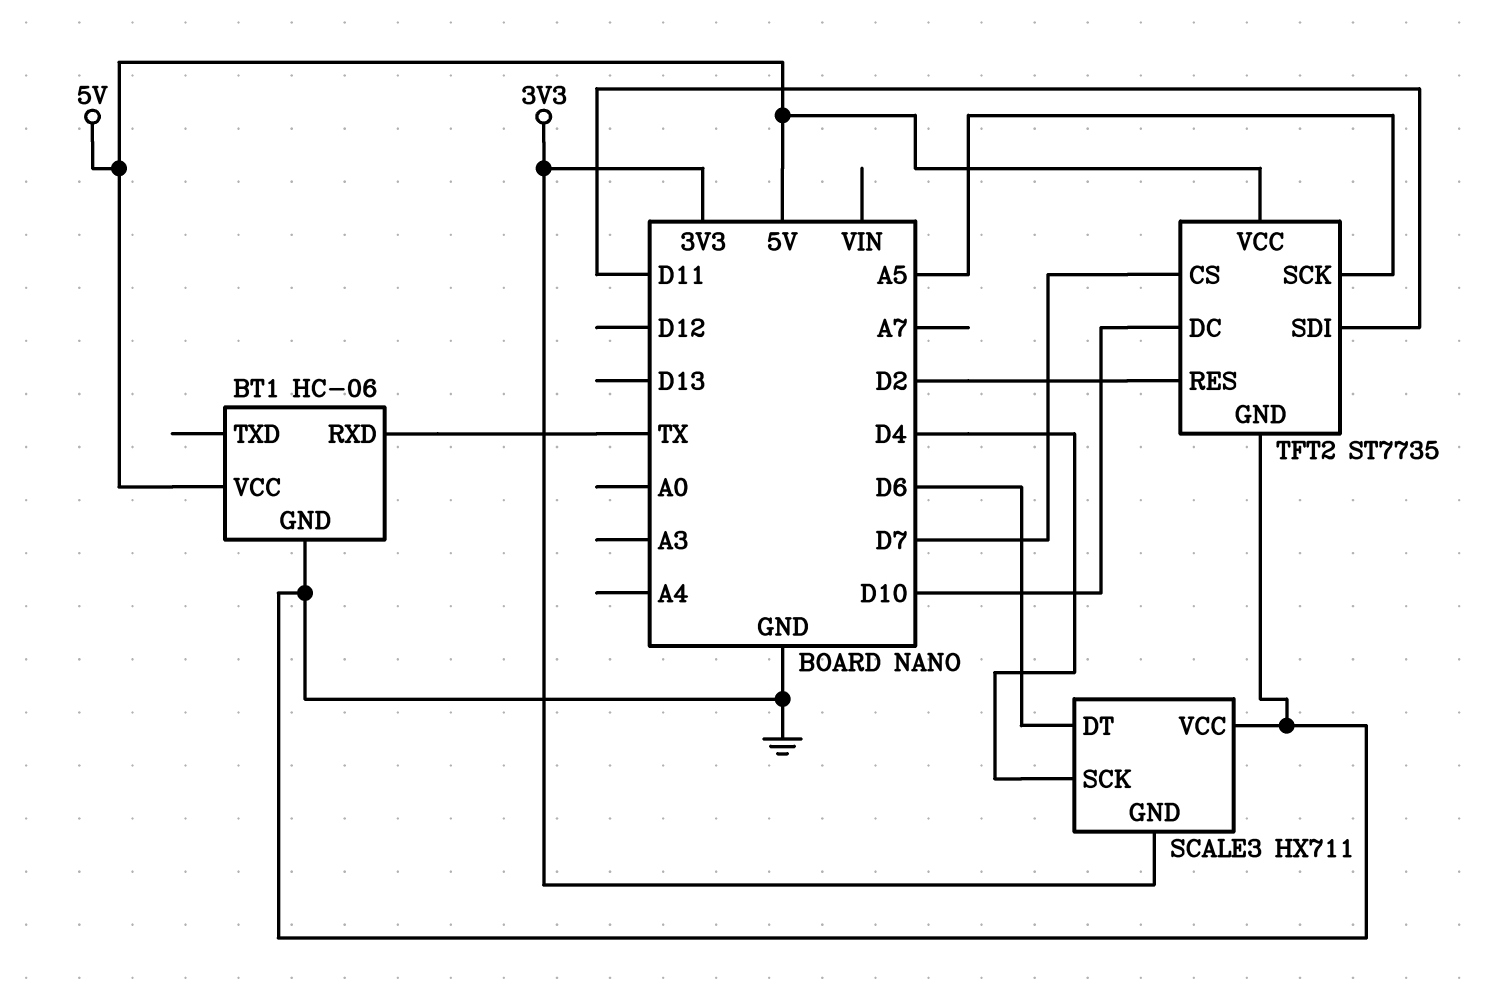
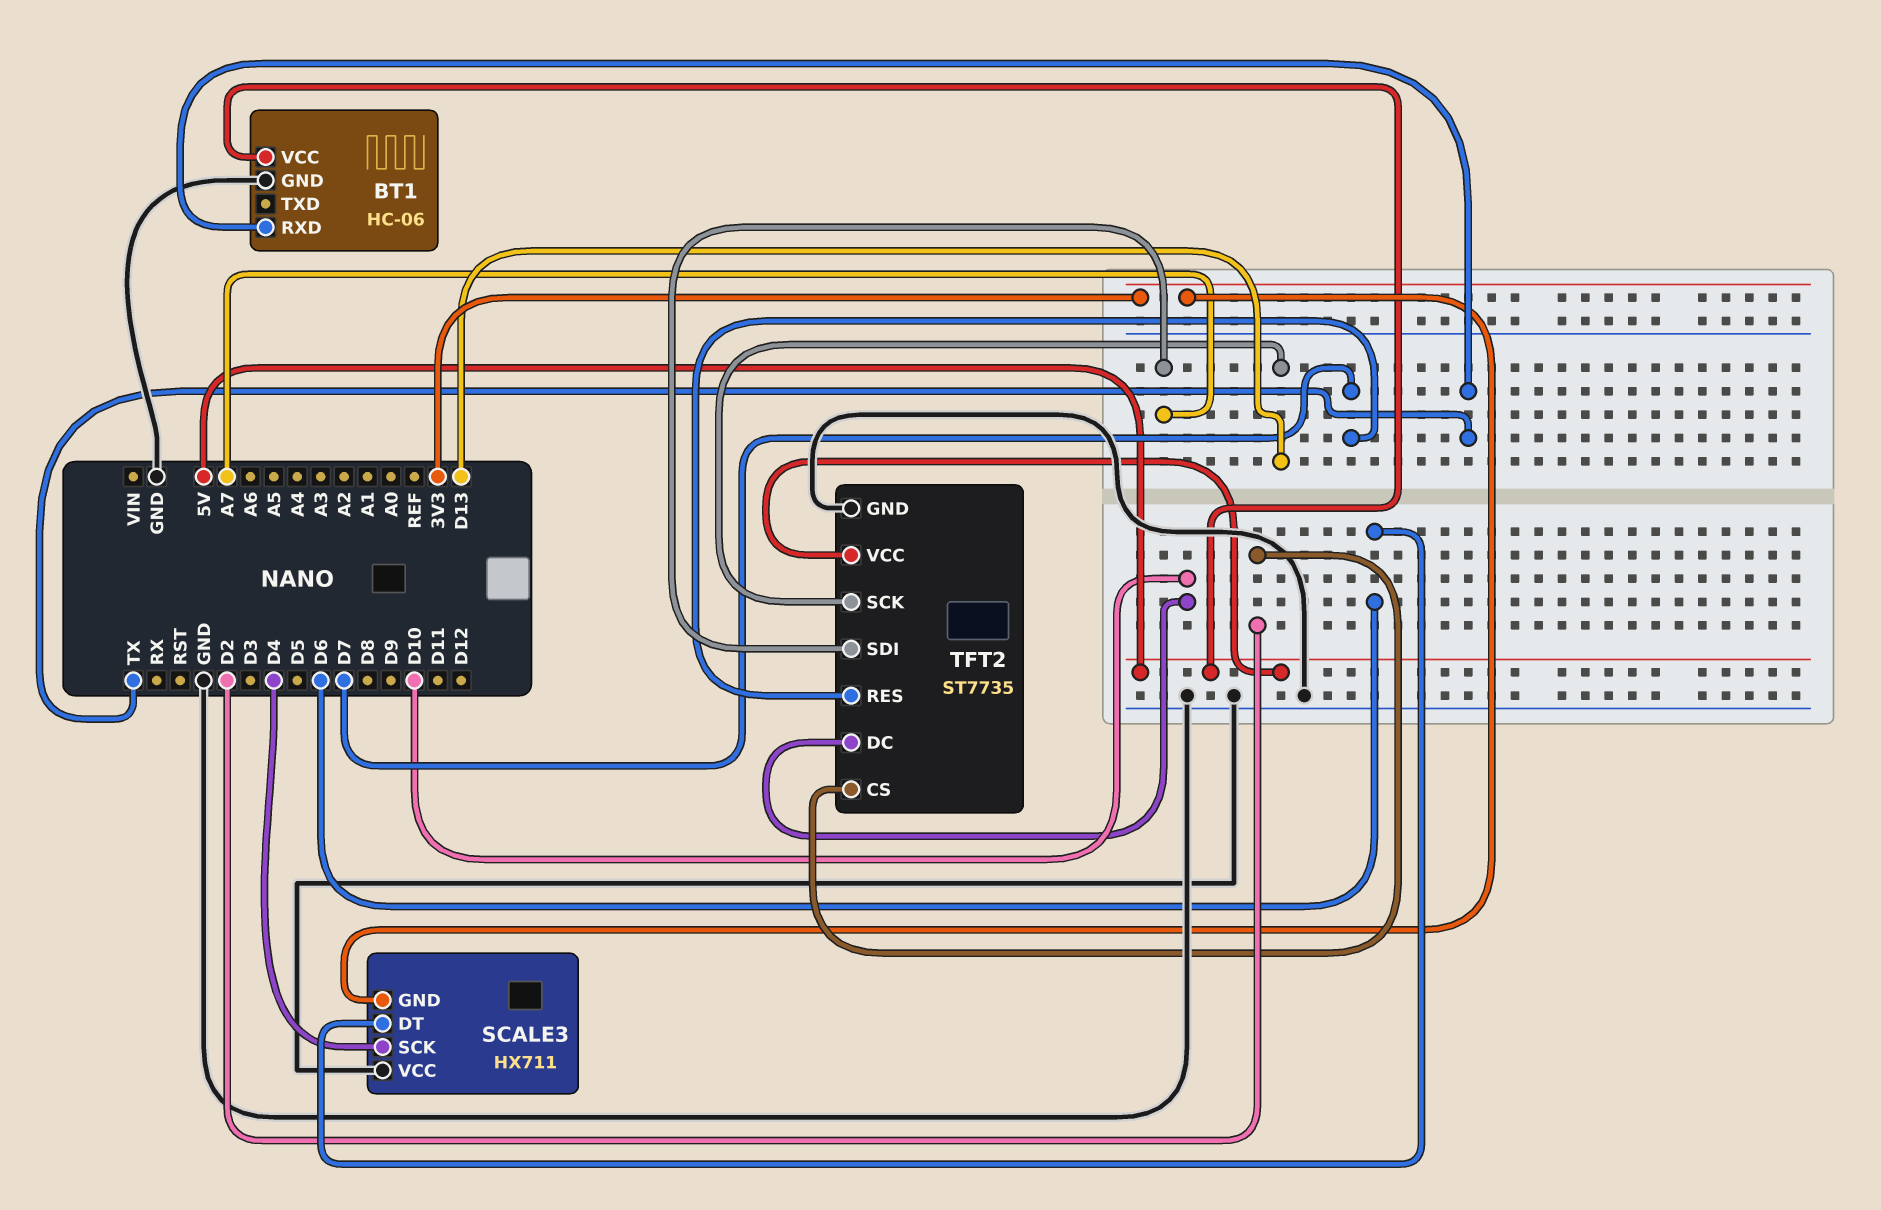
TFT2 pin CS: D7 -> D2
TFT2 pin RES: D2 -> D7
TFT2 pin SCK: A5 -> D13
TFT2 pin SDI: D11 -> A7

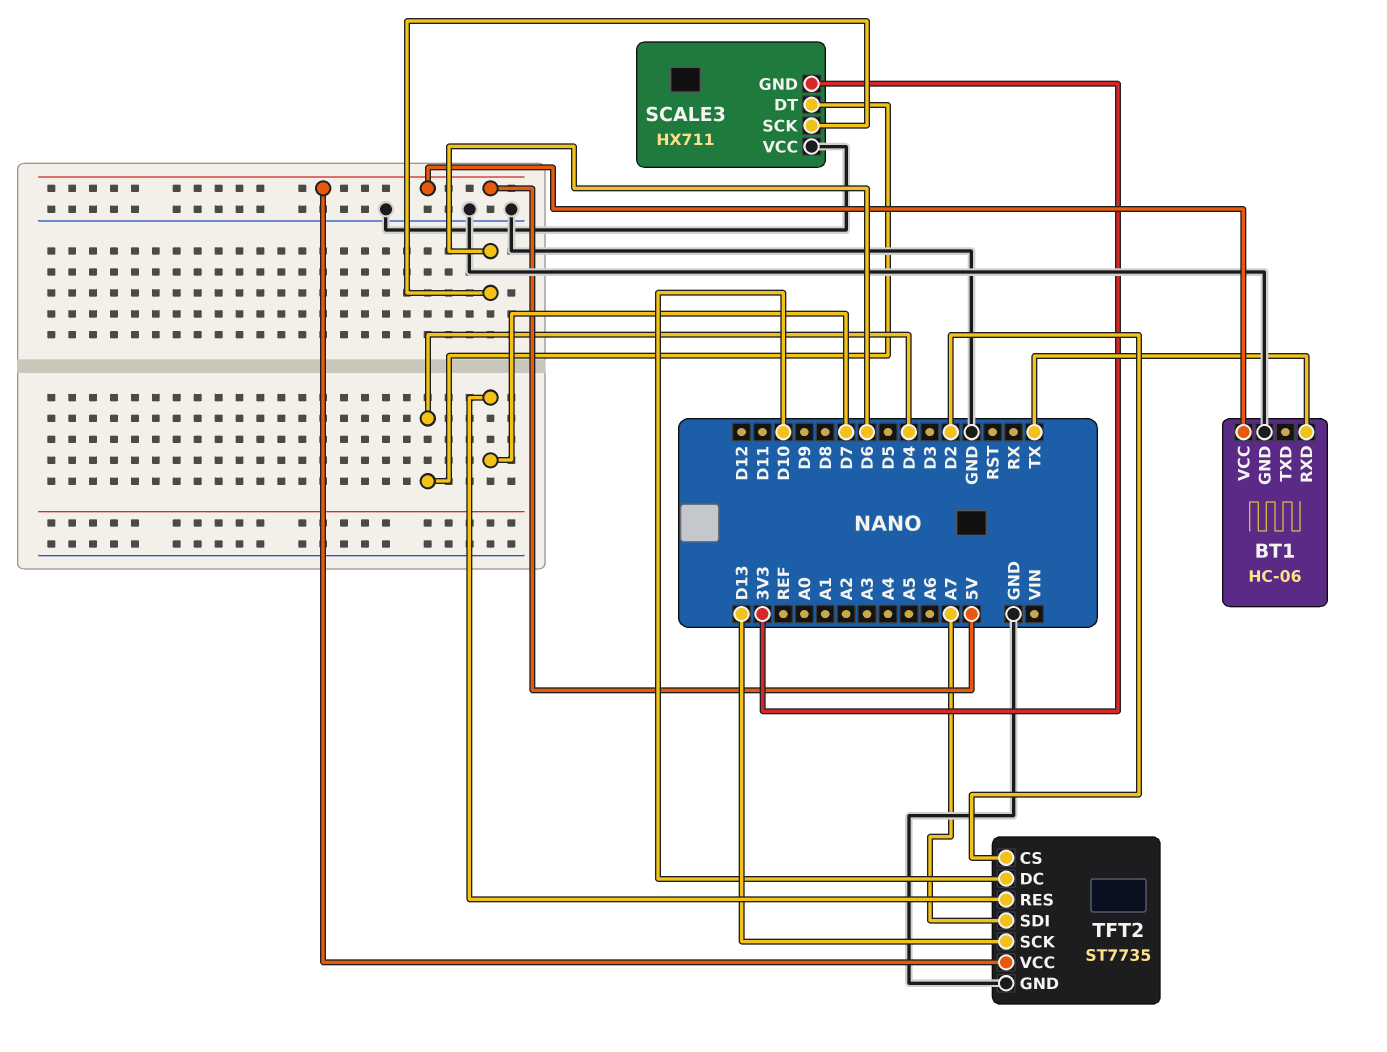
SCALE3 pin DT: D6 -> D4
SCALE3 pin SCK: D4 -> D6

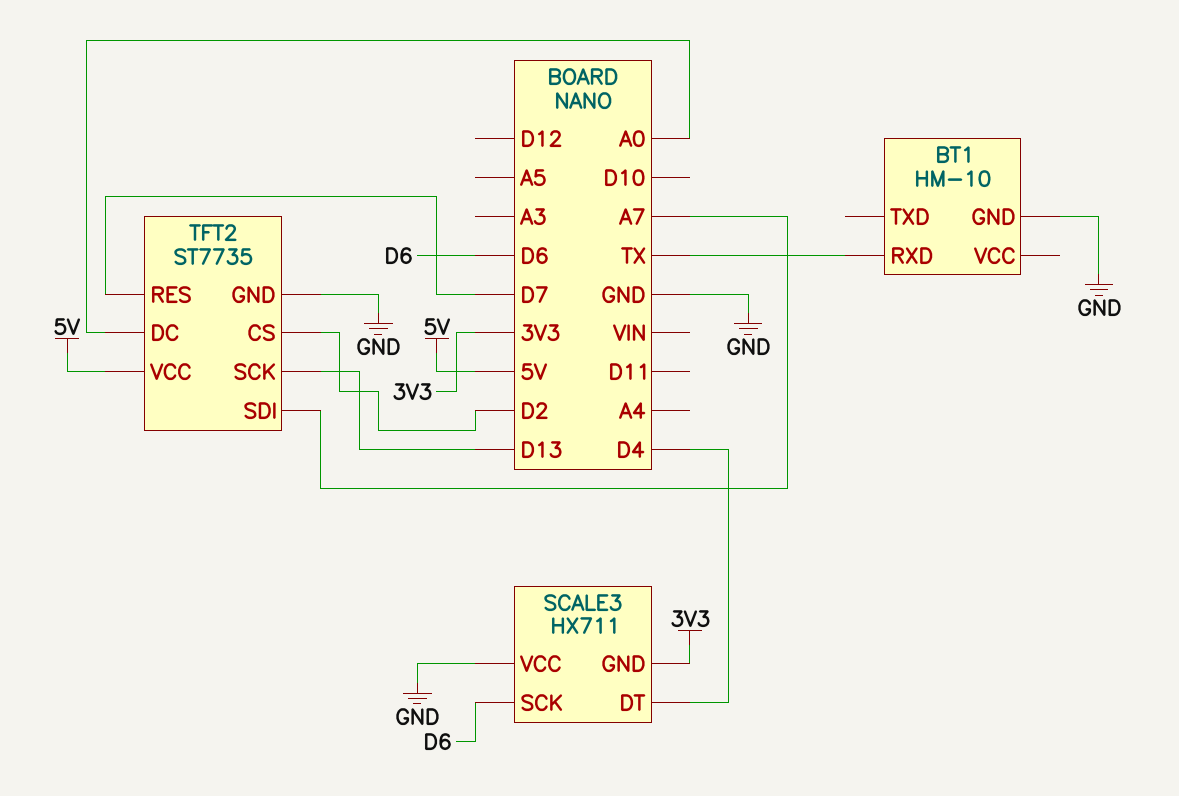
BT1: HC-06 -> HM-10
BT1 pin VCC: 5V -> none
TFT2 pin DC: D10 -> A0

